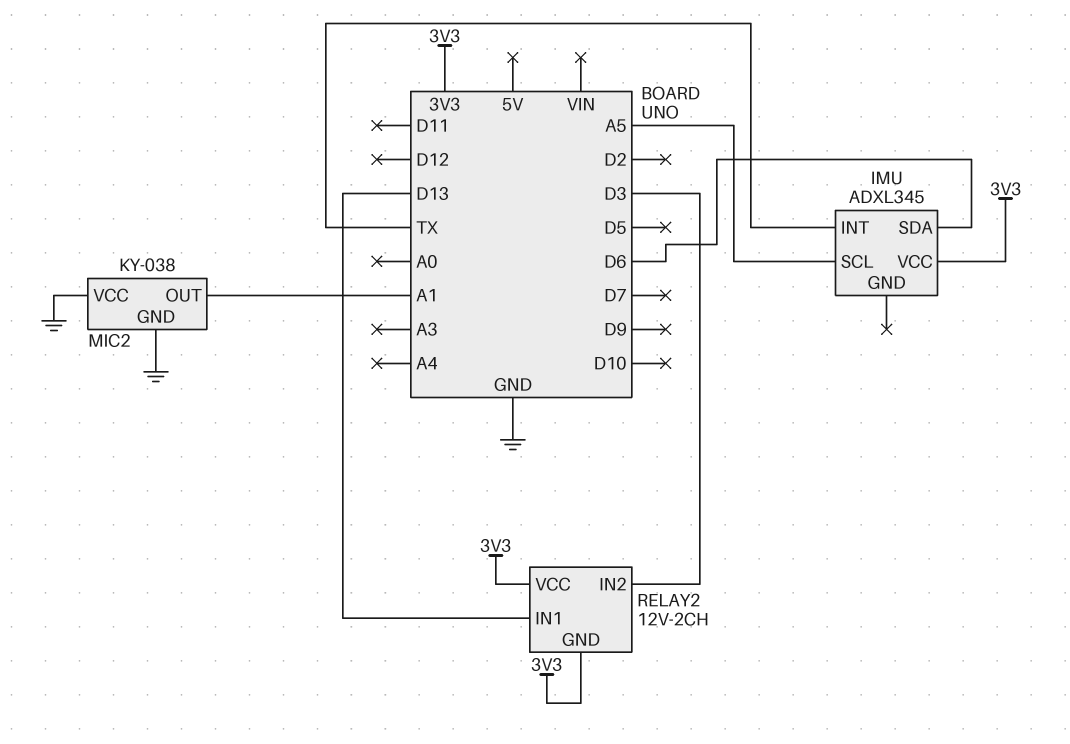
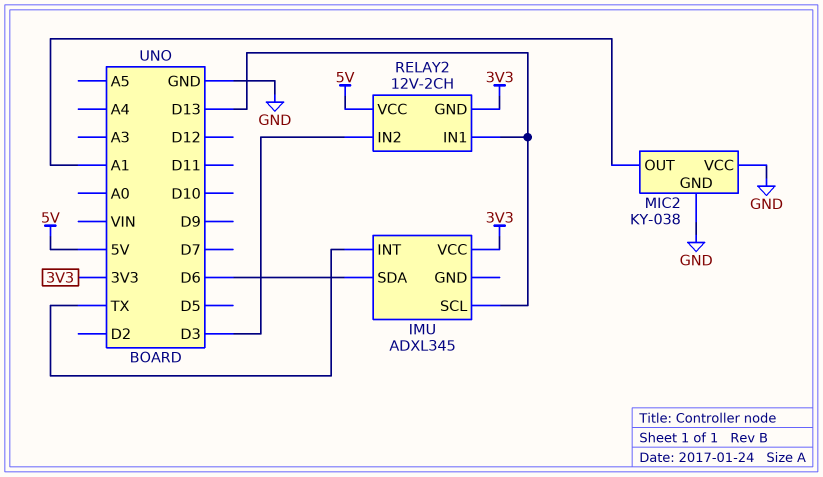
IMU pin SCL: A5 -> D13
RELAY2 pin VCC: 3V3 -> 5V

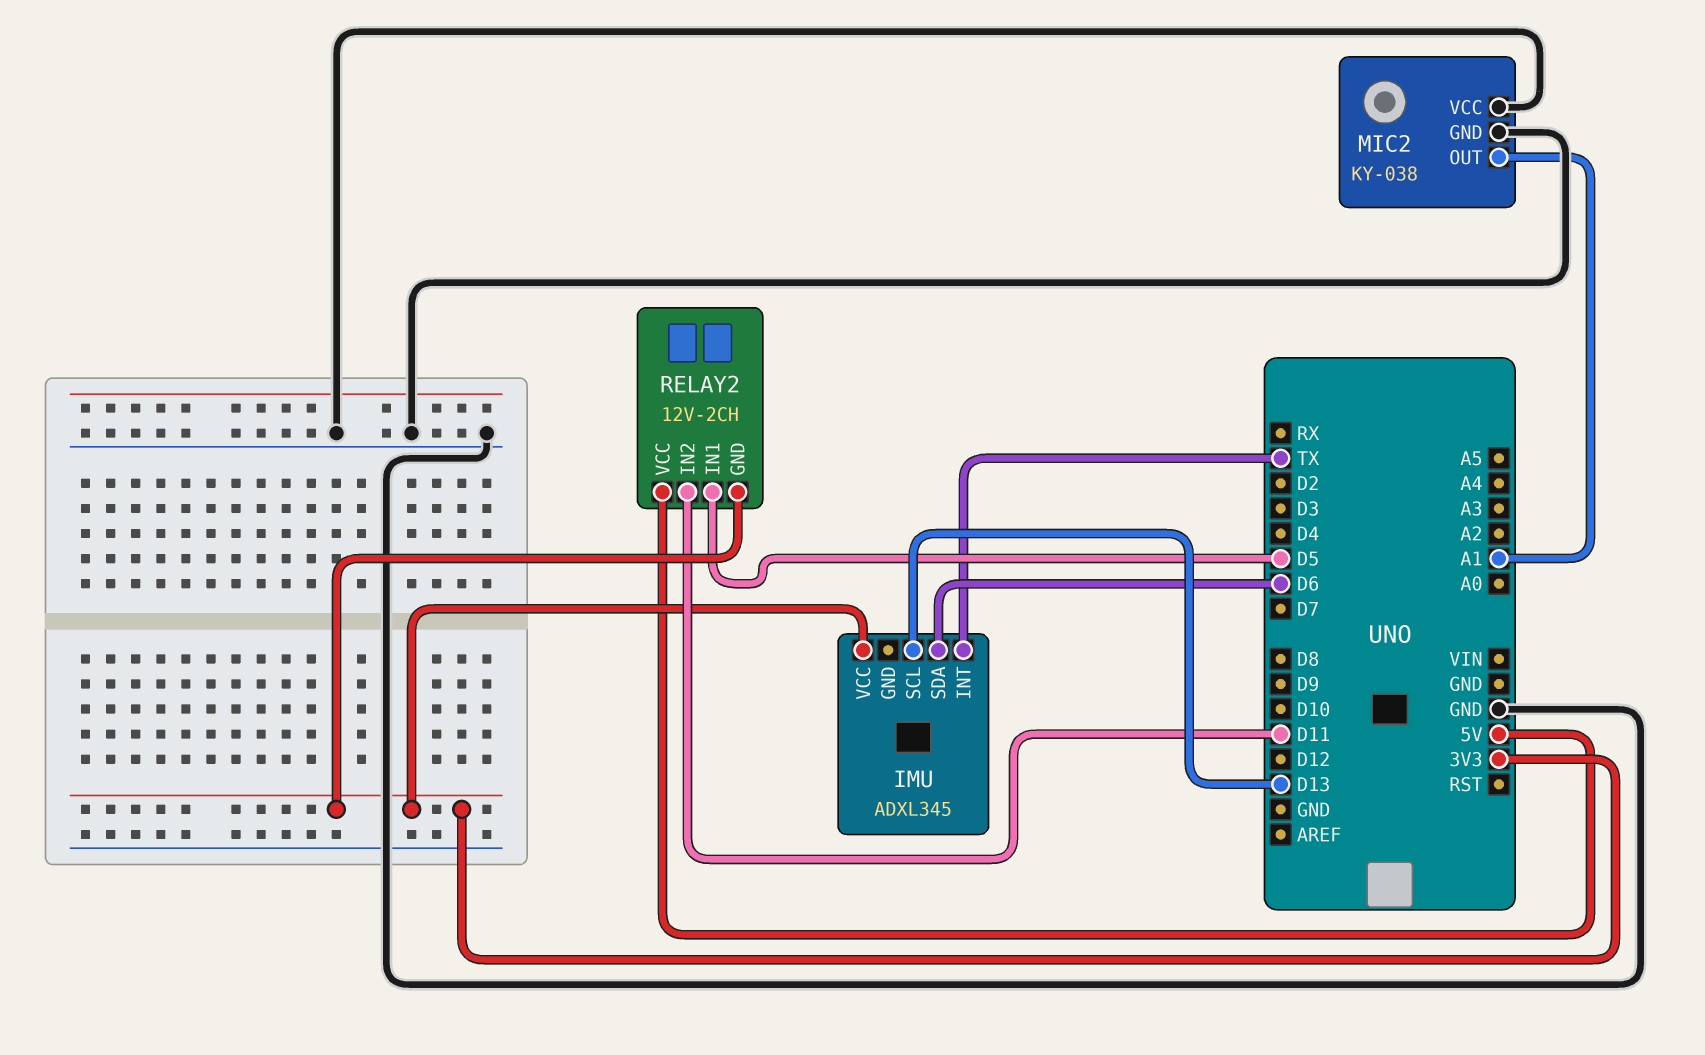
RELAY2 pin IN1: D13 -> D5
RELAY2 pin IN2: D3 -> D11

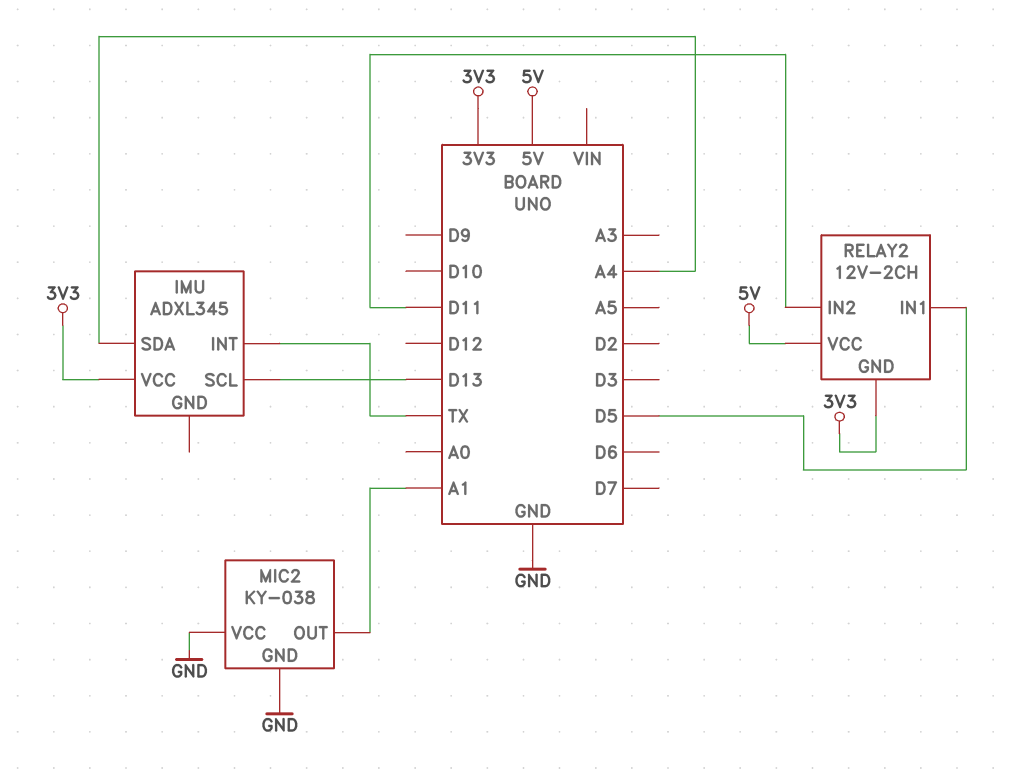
IMU pin SDA: D6 -> A4

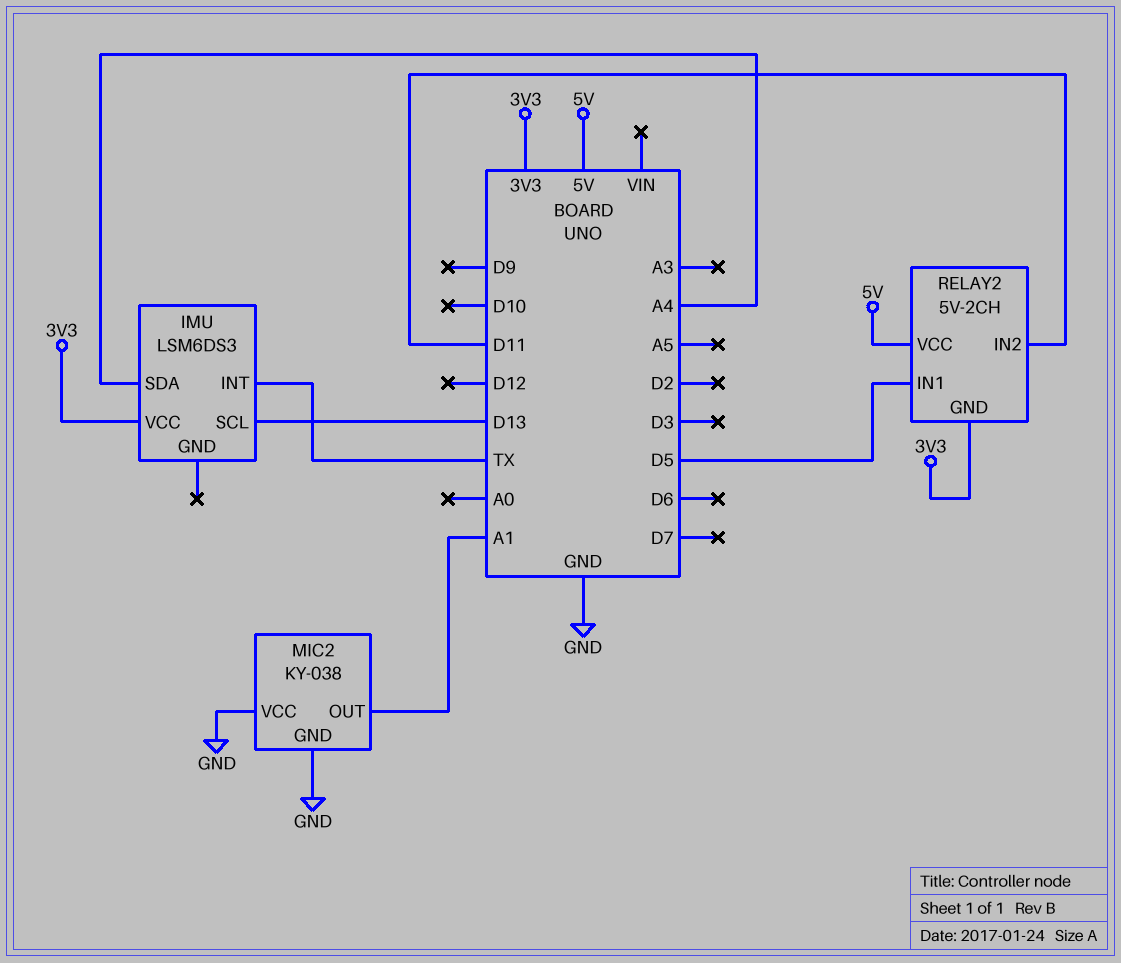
IMU: ADXL345 -> LSM6DS3
RELAY2: 12V-2CH -> 5V-2CH

